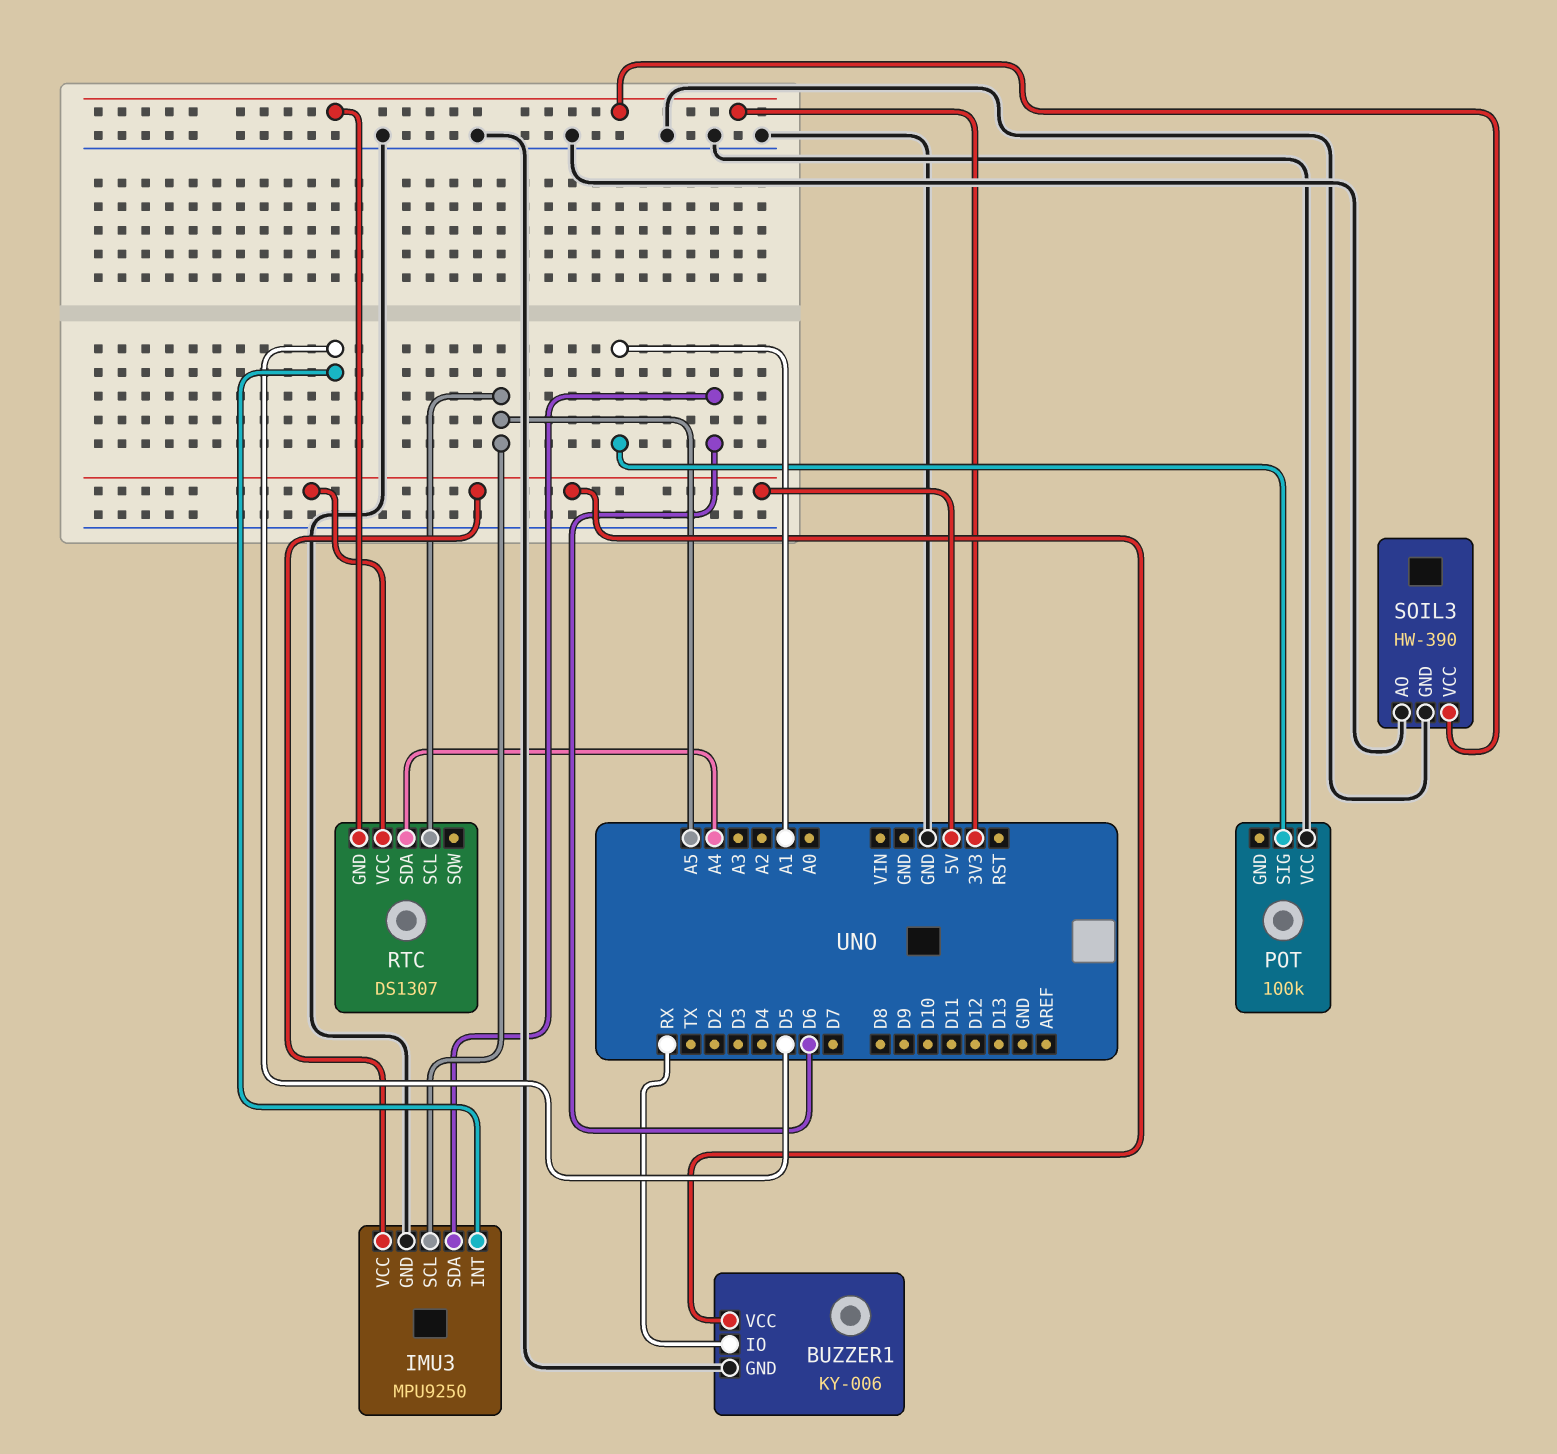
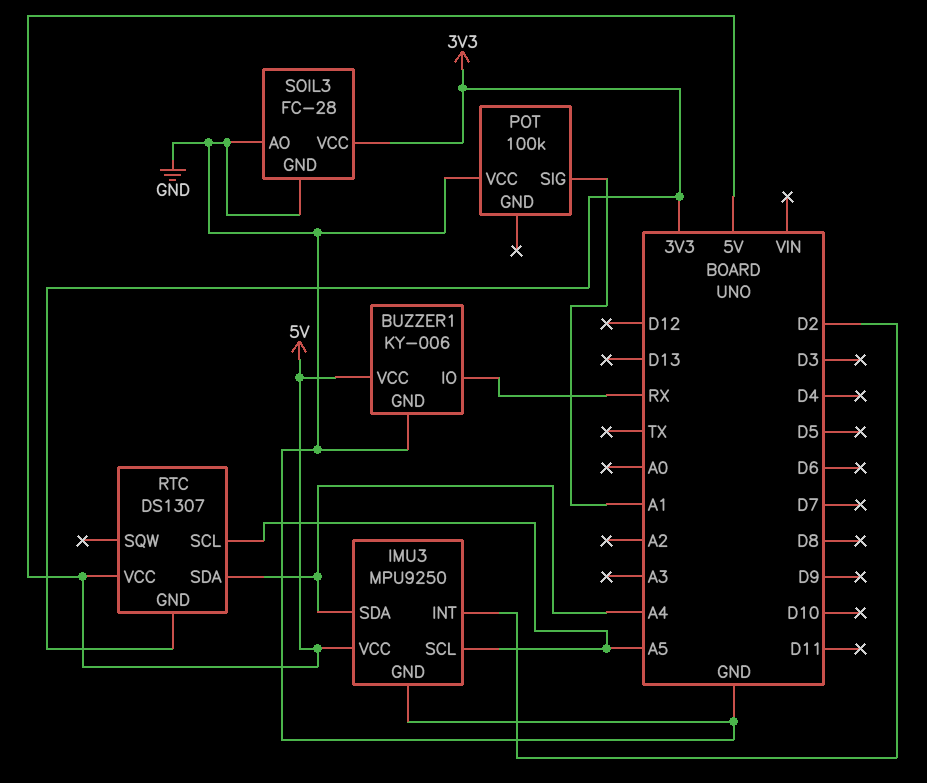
IMU3 pin INT: D5 -> D2
IMU3 pin SDA: D6 -> A4
SOIL3: HW-390 -> FC-28

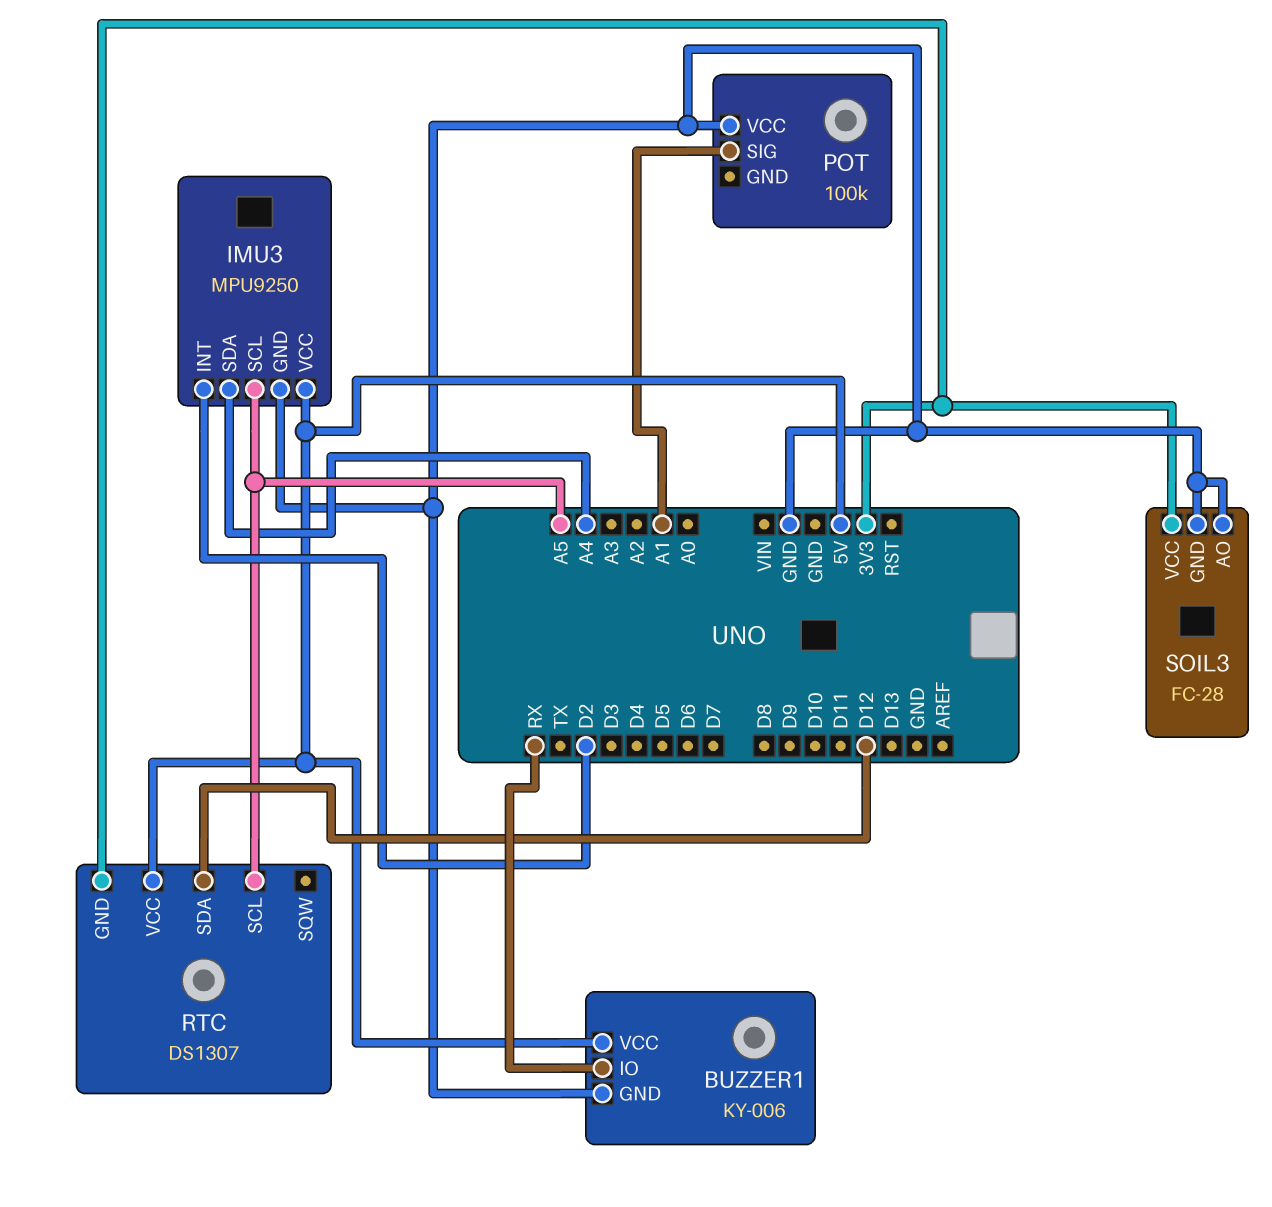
RTC pin SDA: A4 -> D12

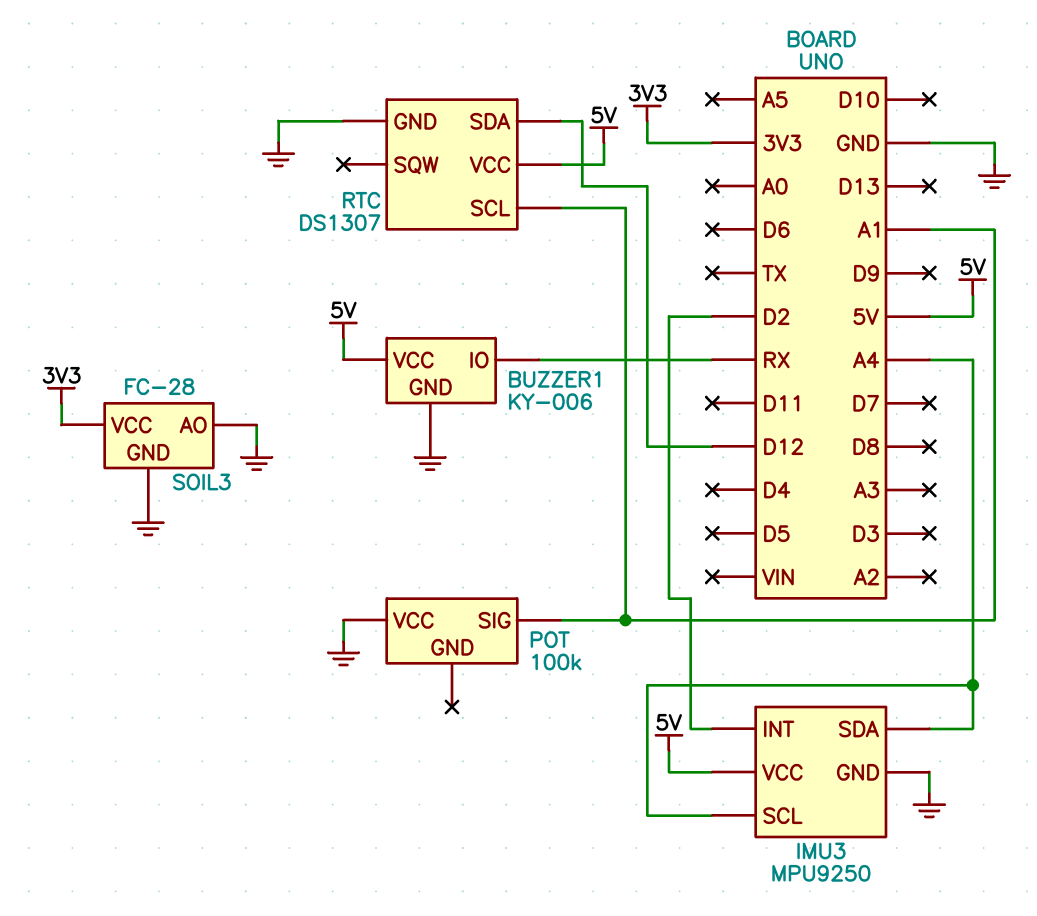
IMU3 pin SCL: A5 -> A4
RTC pin GND: 3V3 -> GND
RTC pin SCL: A5 -> A1

